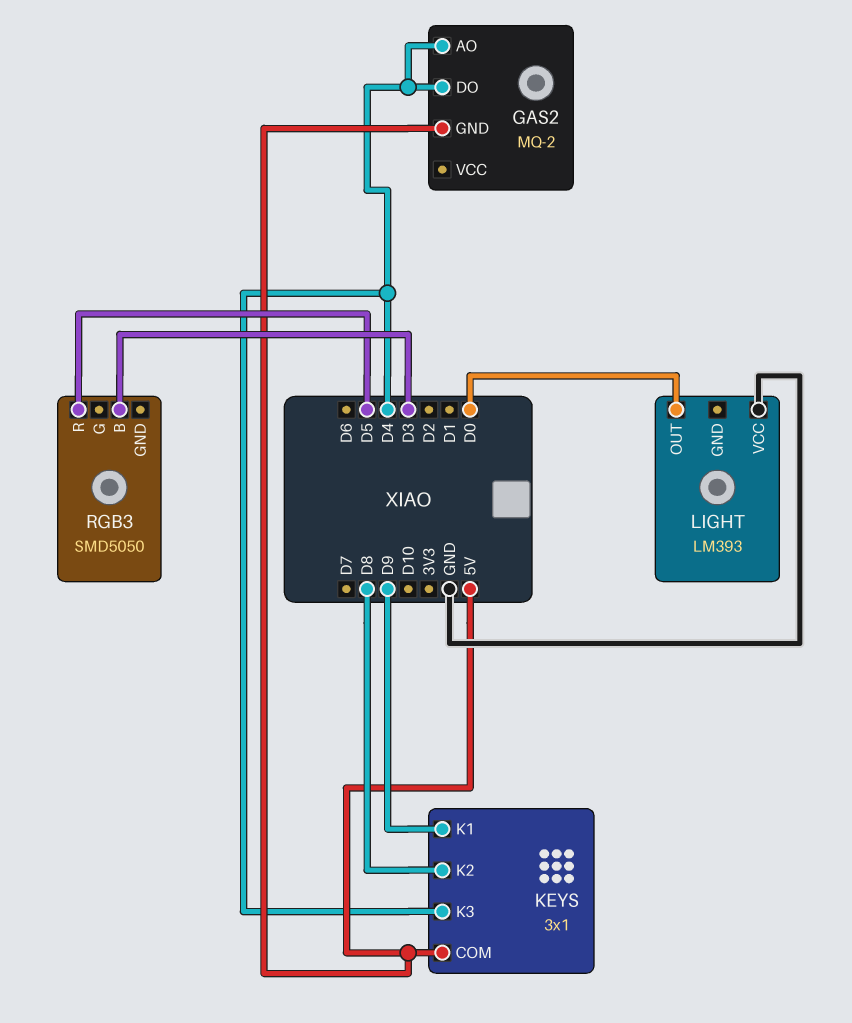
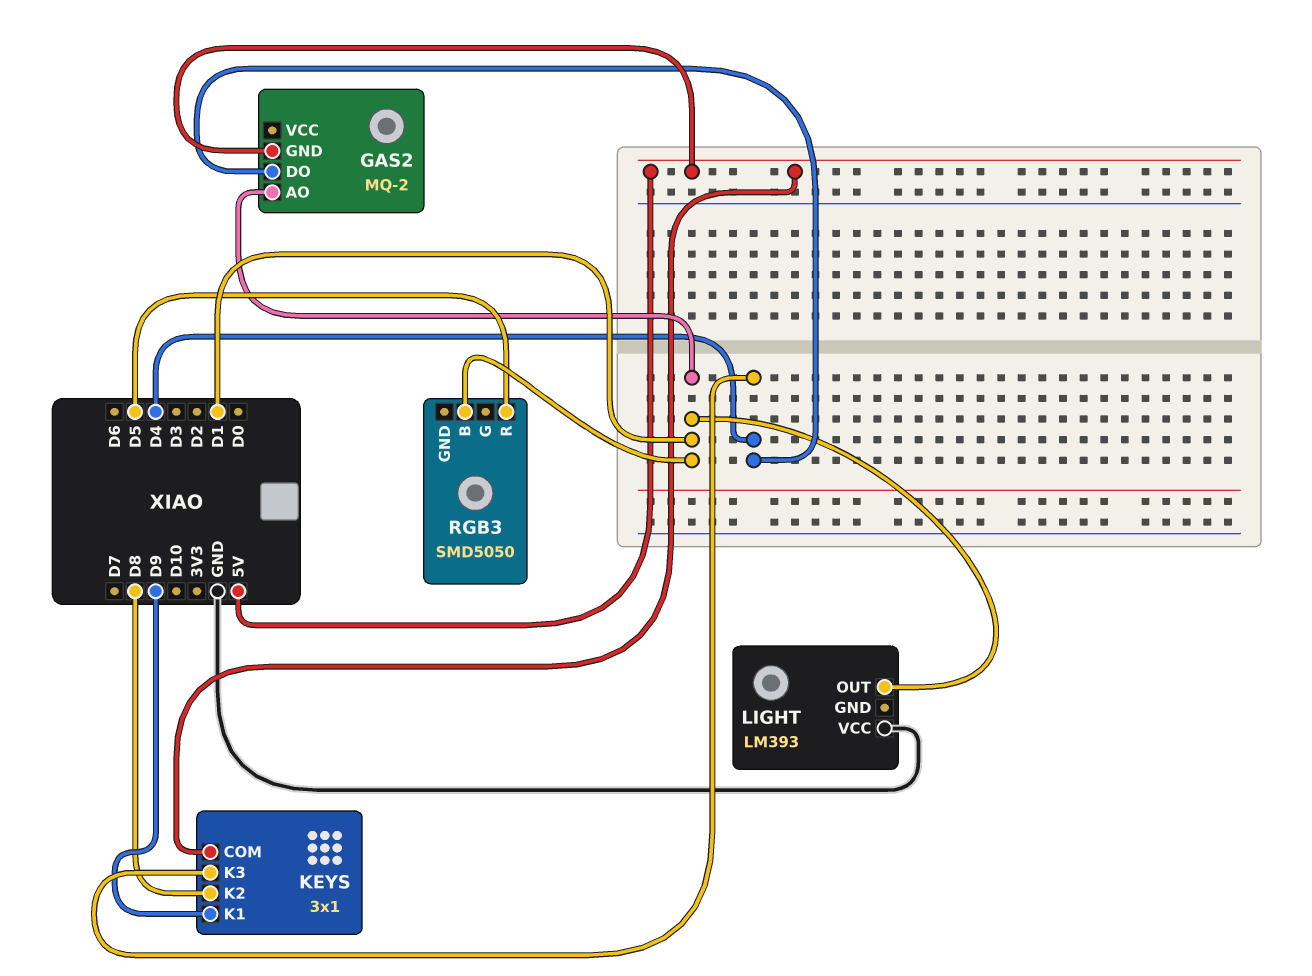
GAS2 pin AO: D4 -> D1
LIGHT pin OUT: D0 -> D1
RGB3 pin B: D3 -> D1

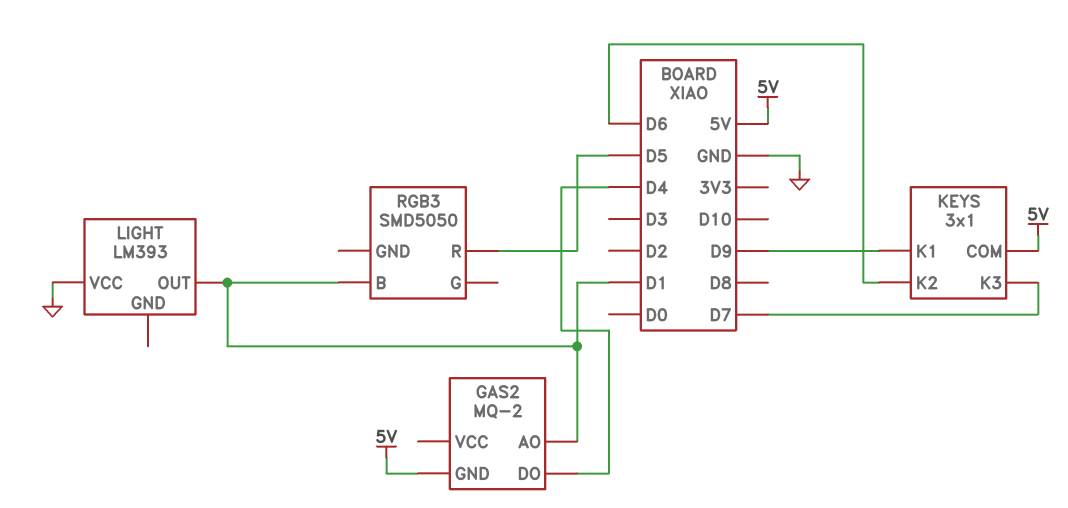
KEYS pin K2: D8 -> D6
KEYS pin K3: D4 -> D7

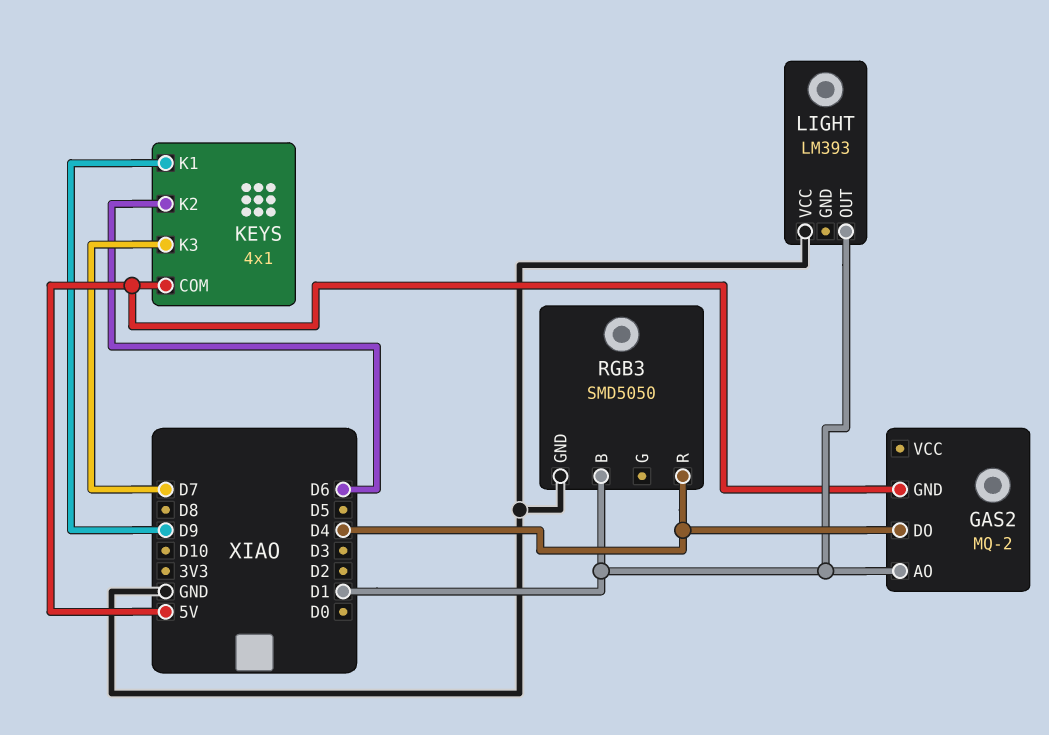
KEYS: 3x1 -> 4x1
RGB3 pin GND: none -> GND
RGB3 pin R: D5 -> D4

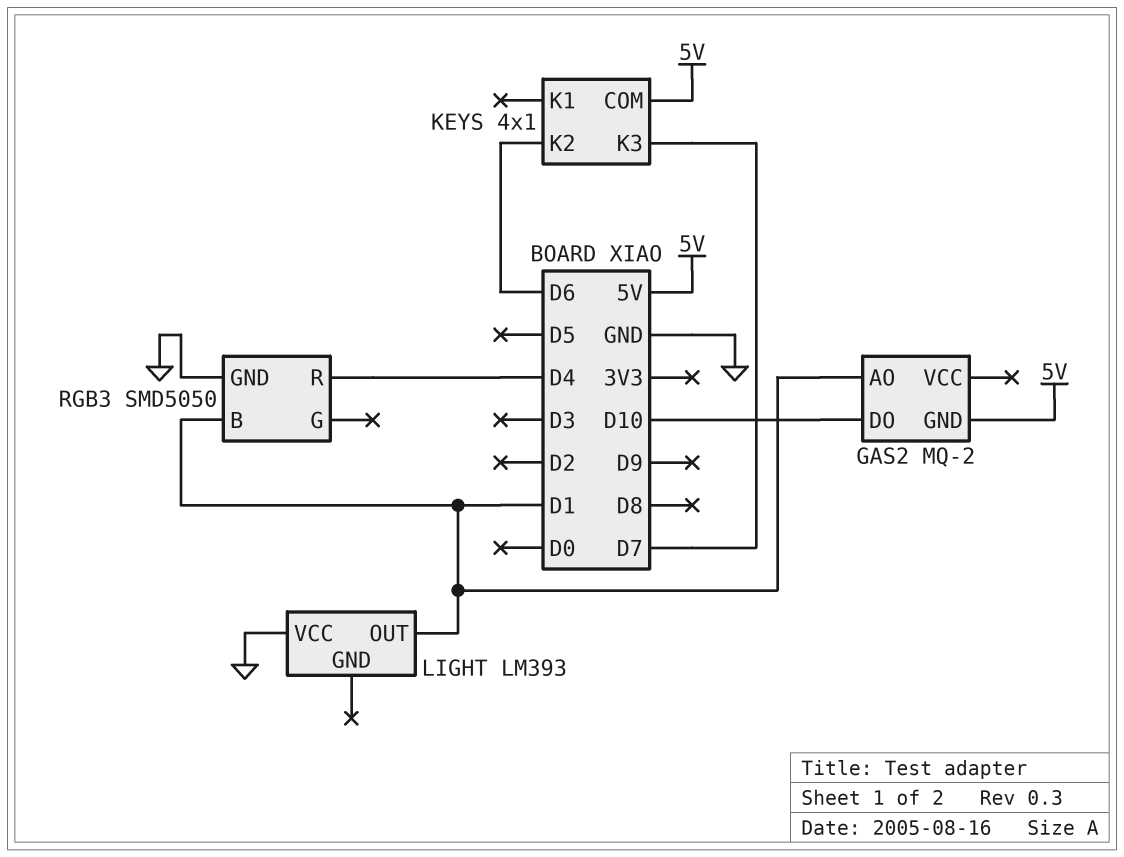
GAS2 pin DO: D4 -> D10
KEYS pin K1: D9 -> none

